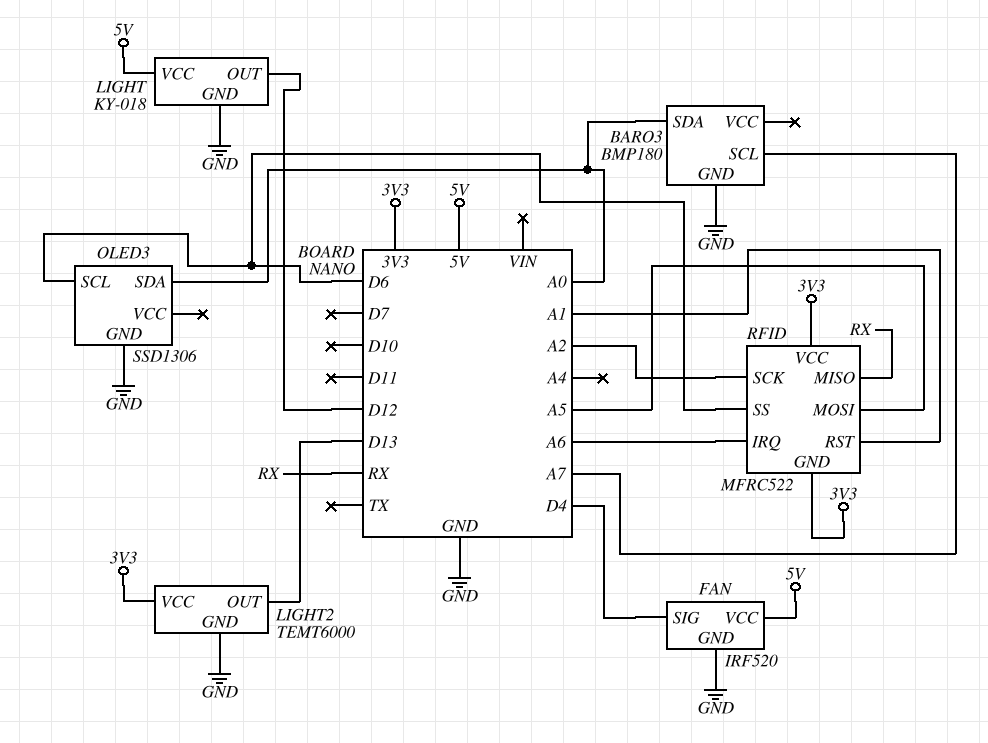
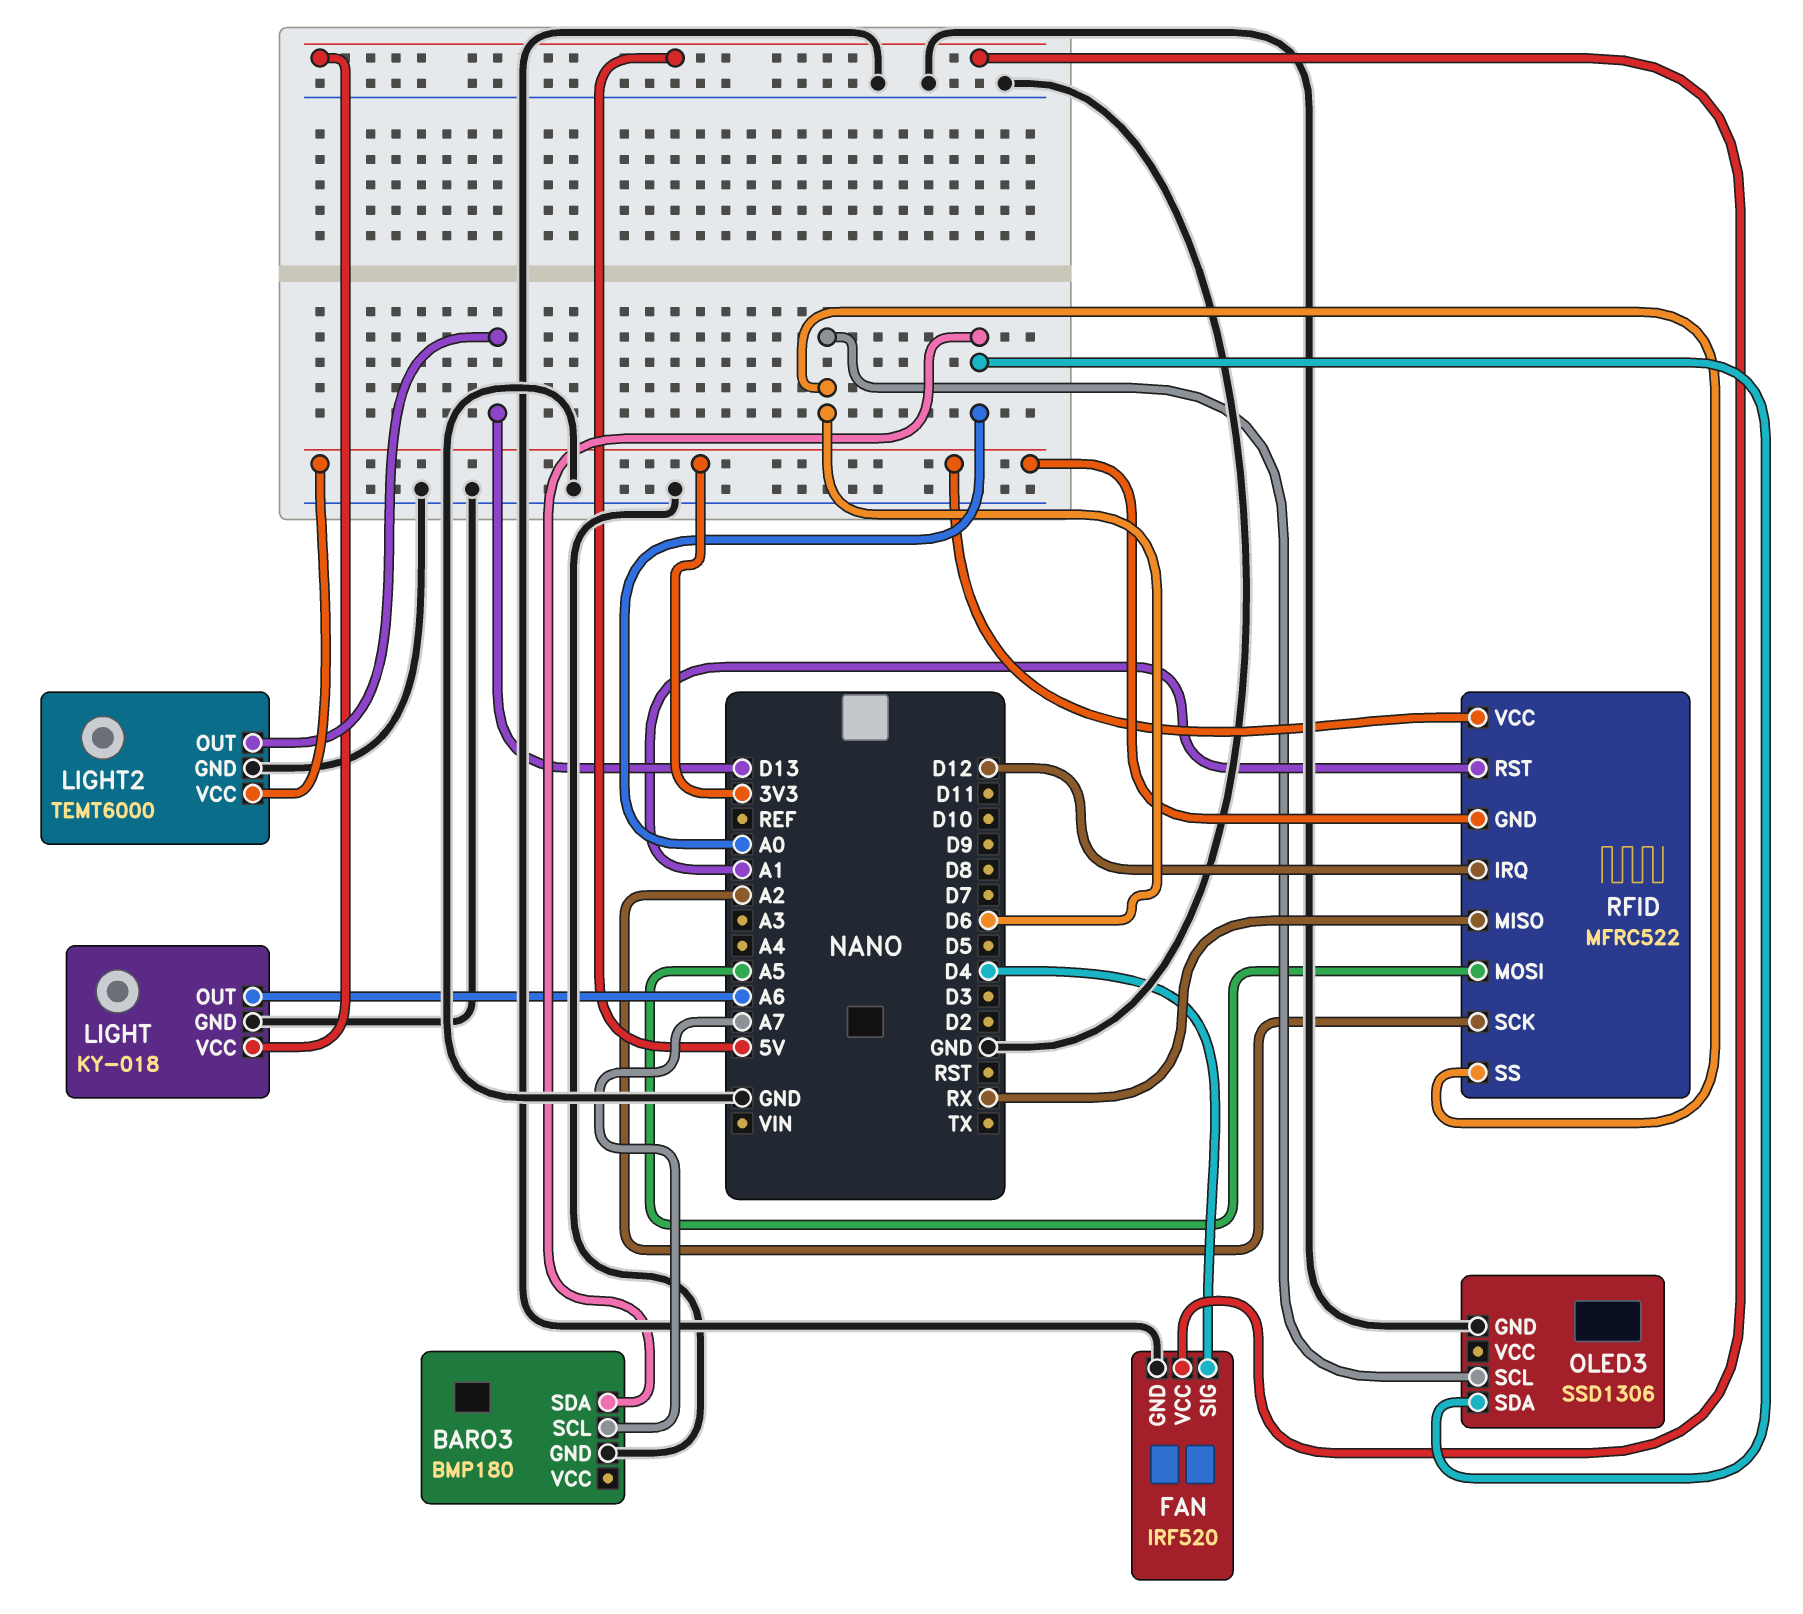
LIGHT pin OUT: D12 -> A6
RFID pin IRQ: A6 -> D12

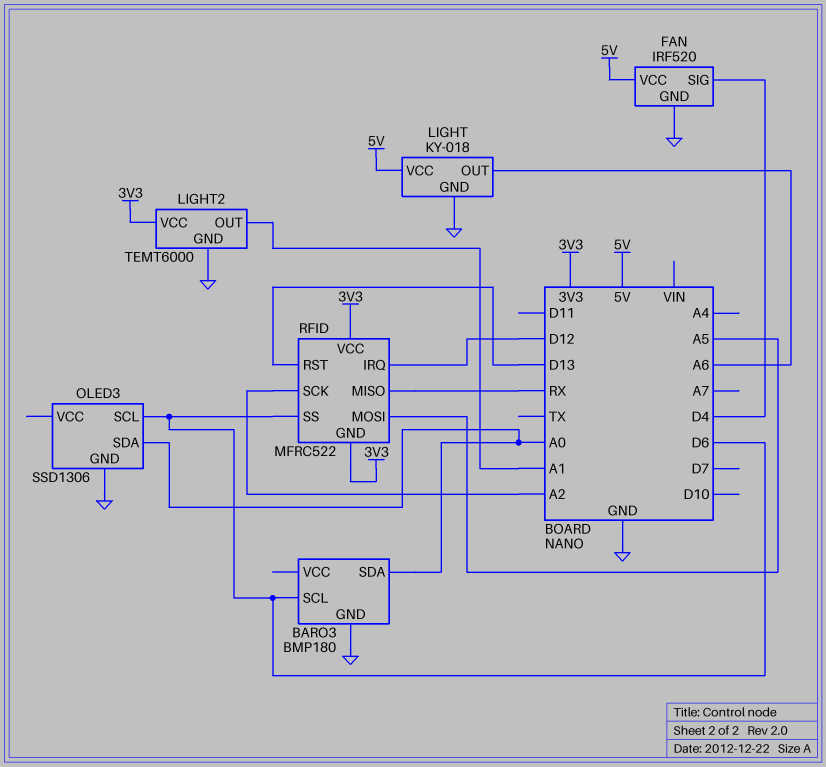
BARO3 pin SCL: A7 -> D6
LIGHT2 pin OUT: D13 -> A1
RFID pin RST: A1 -> D13

